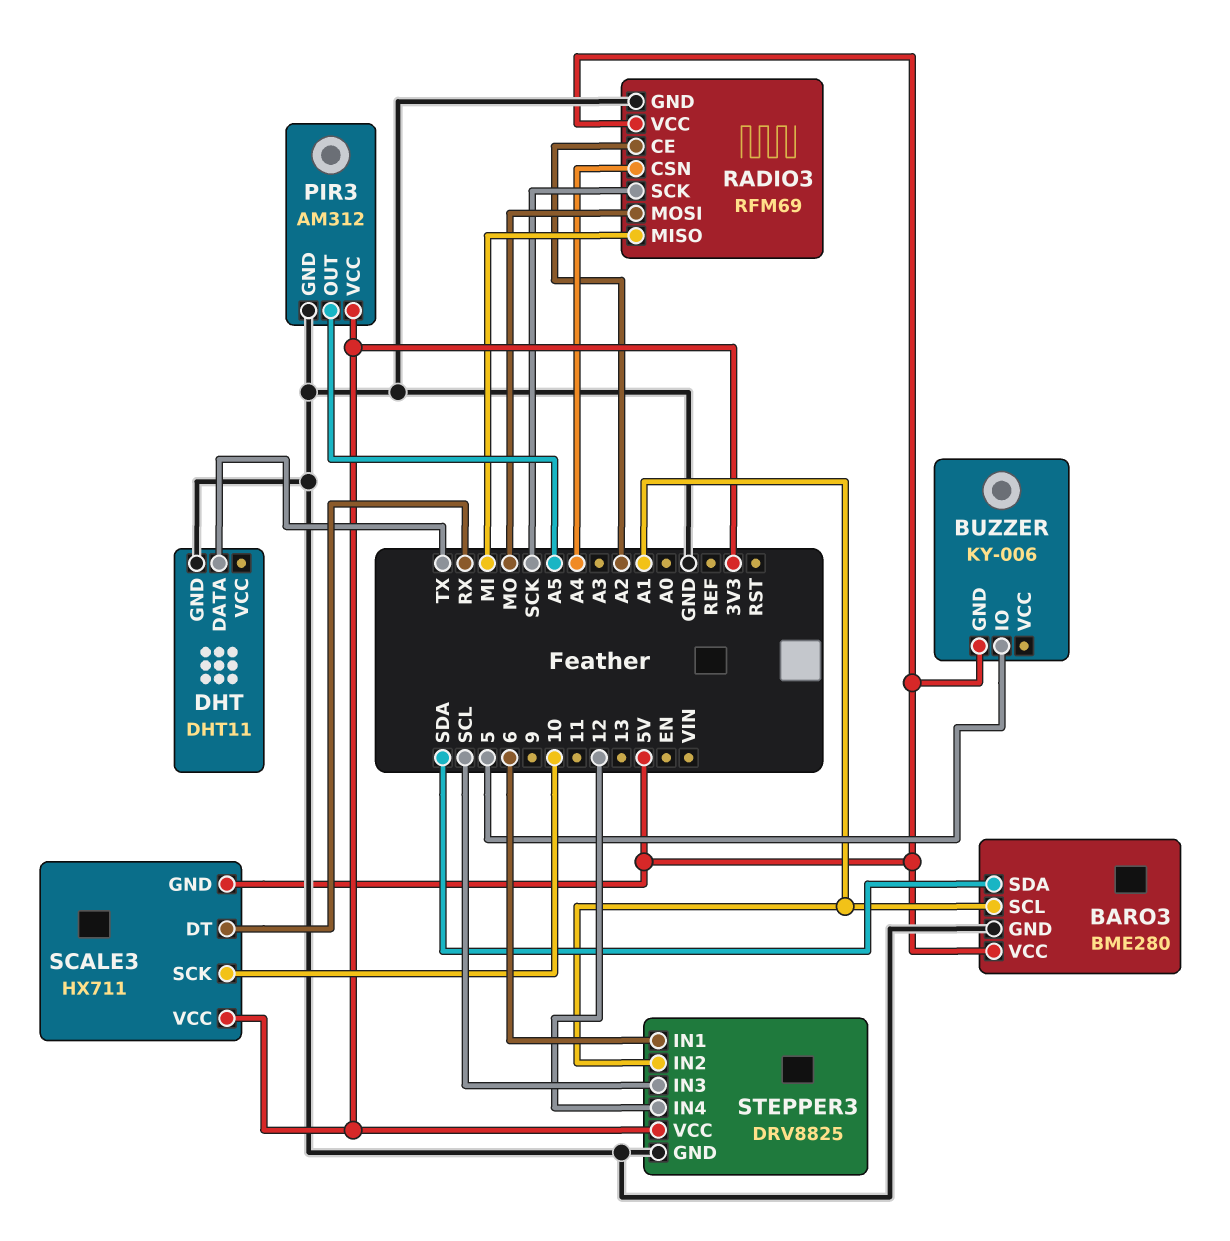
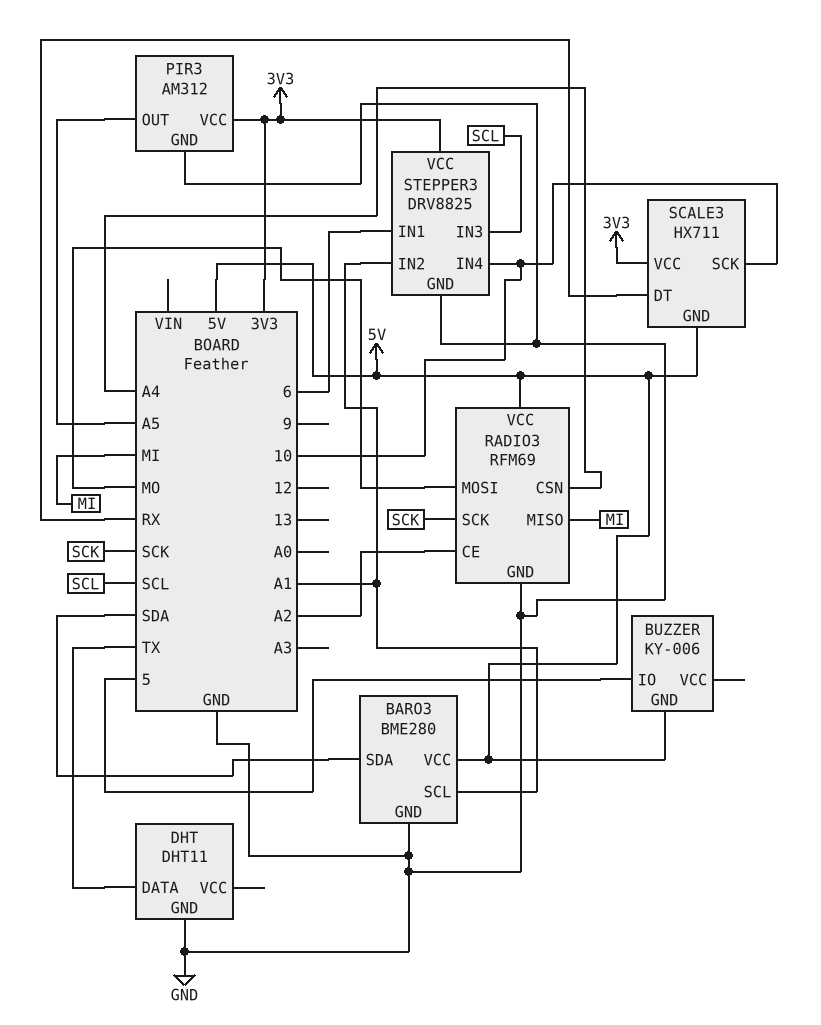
STEPPER3 pin IN4: 12 -> 10

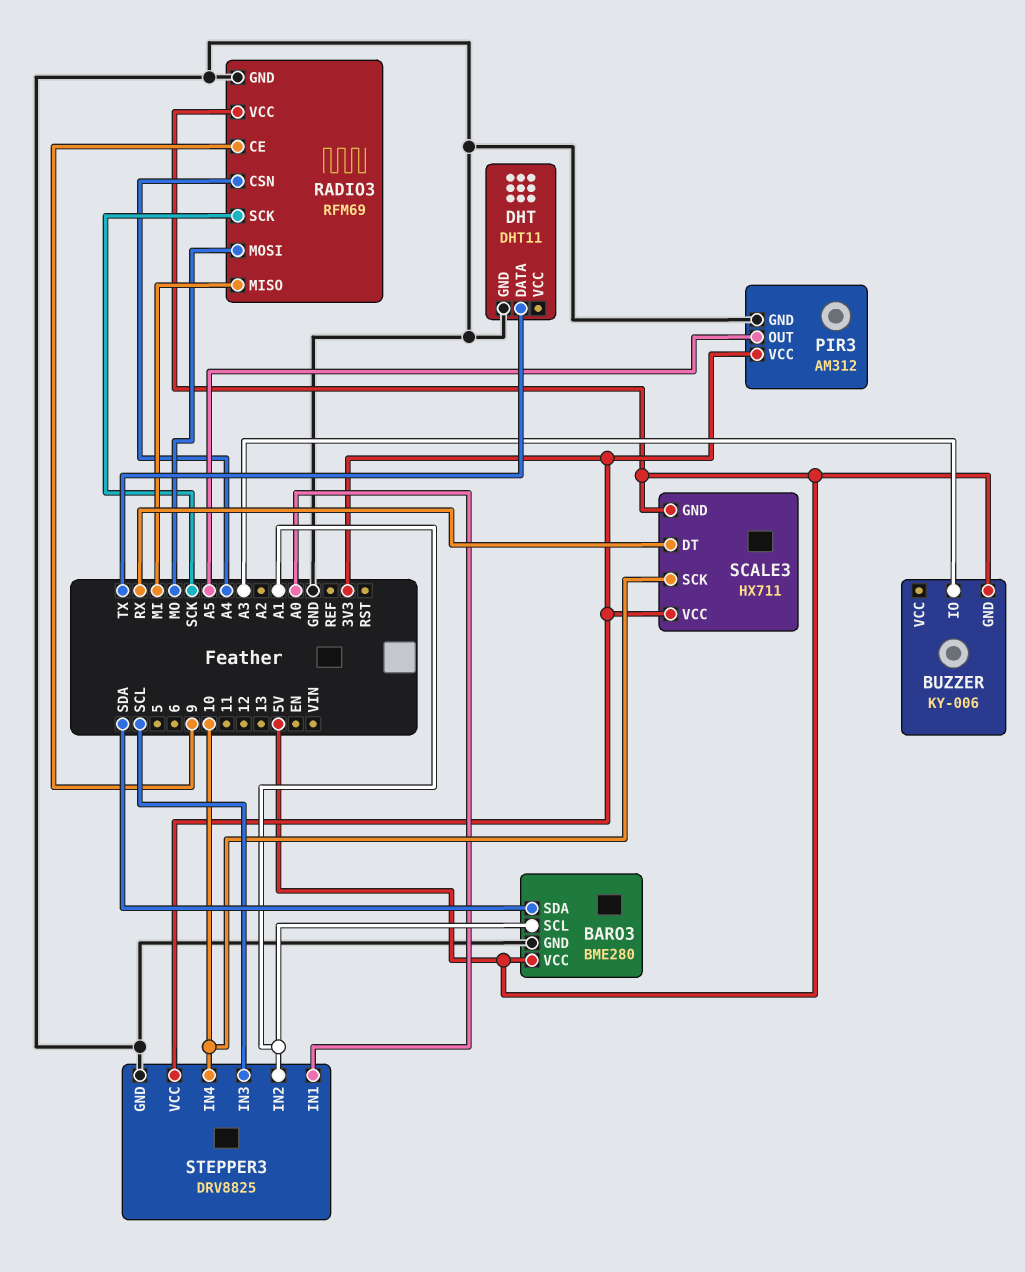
BUZZER pin IO: 5 -> A3
RADIO3 pin CE: A2 -> 9
STEPPER3 pin IN1: 6 -> A0

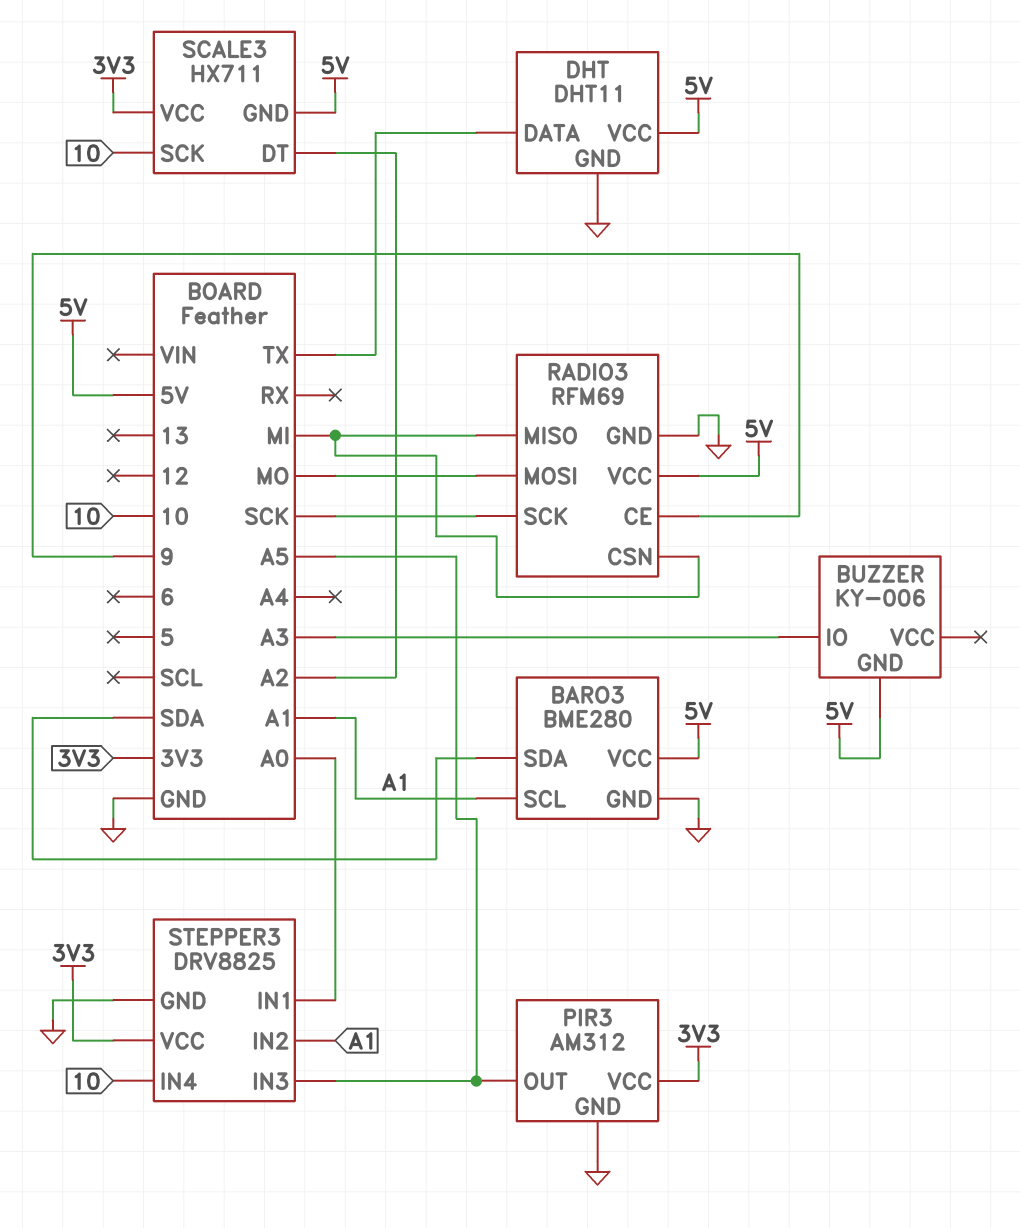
DHT pin VCC: none -> 5V
RADIO3 pin CSN: A4 -> MI
SCALE3 pin DT: RX -> A2
STEPPER3 pin IN3: SCL -> A5

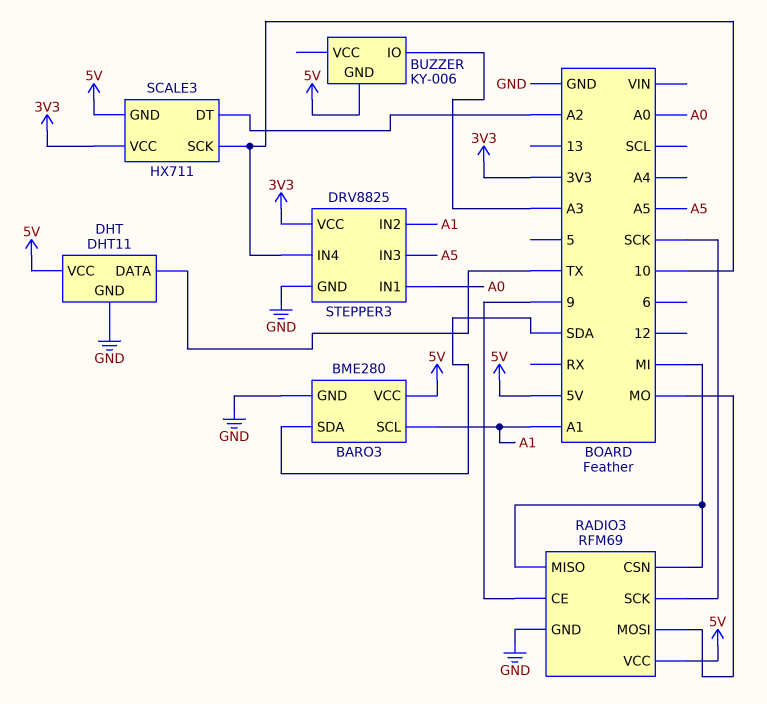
PIR3: AM312 -> none
PIR3 pin GND: GND -> none
PIR3 pin OUT: A5 -> none
PIR3 pin VCC: 3V3 -> none

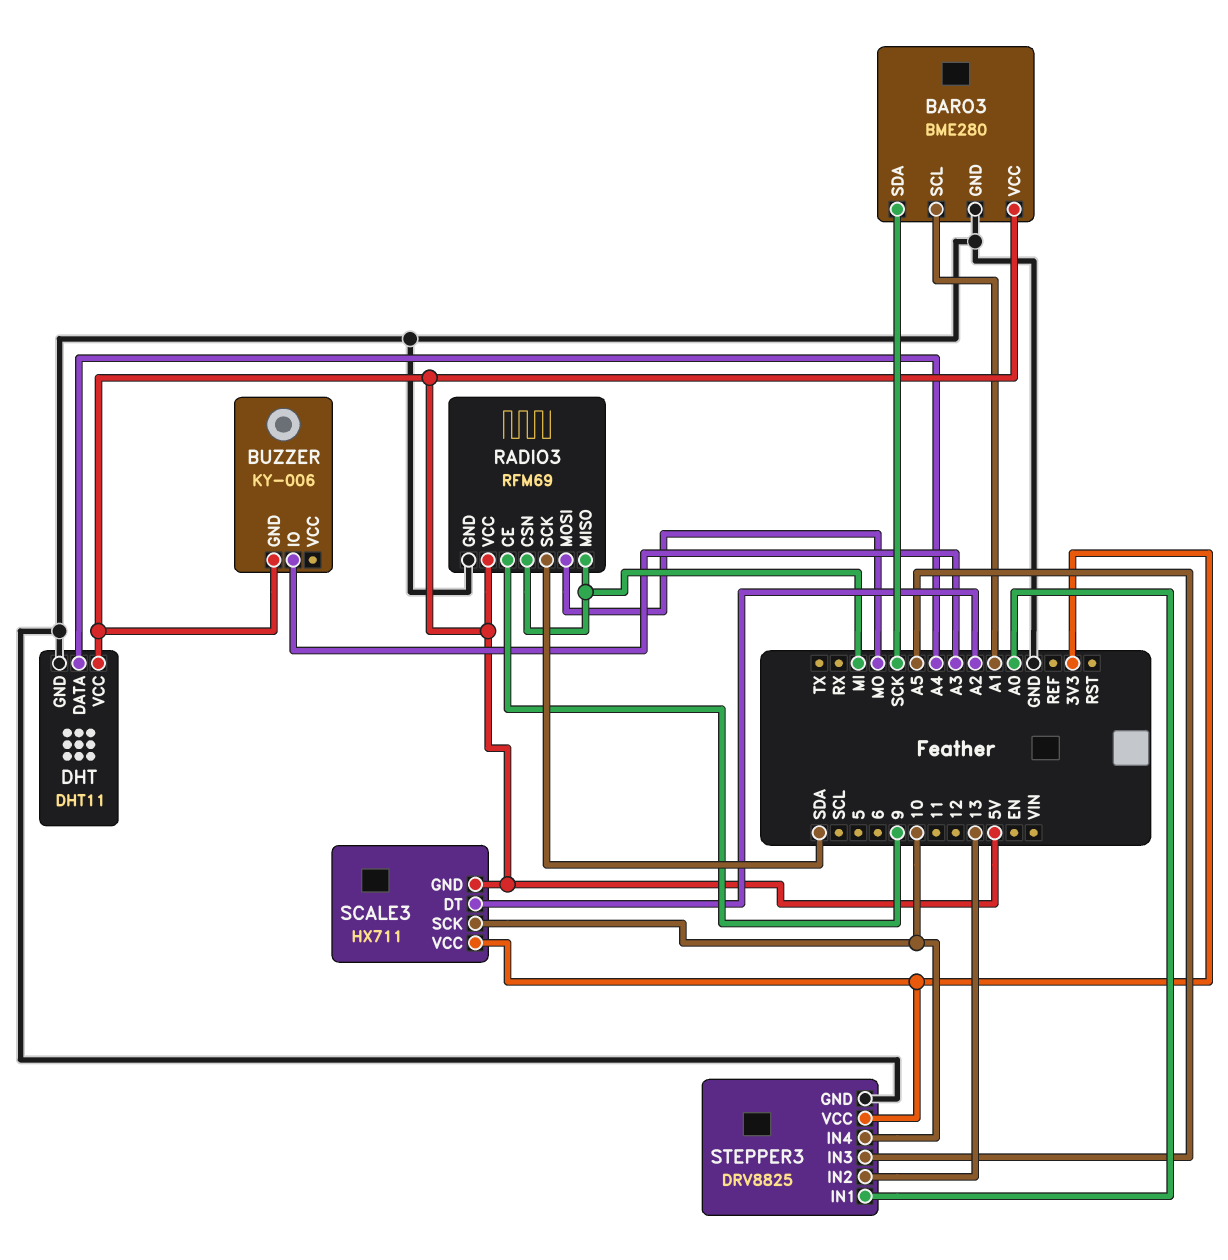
BARO3 pin SDA: SDA -> SCK
DHT pin DATA: TX -> A4
RADIO3 pin SCK: SCK -> SDA
STEPPER3 pin IN2: A1 -> 13

